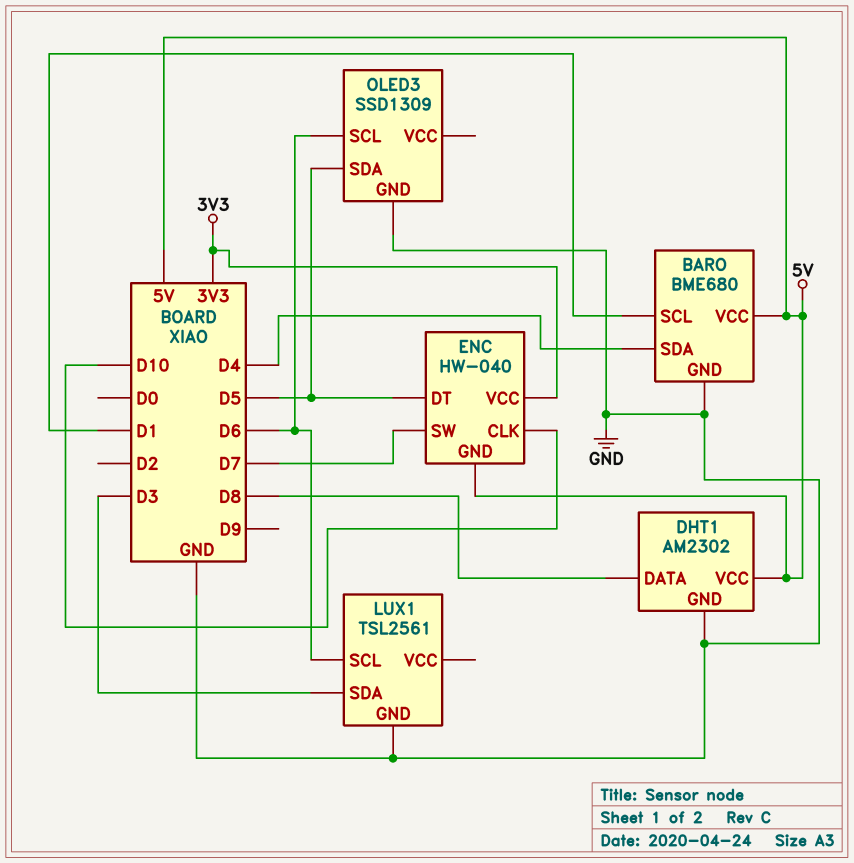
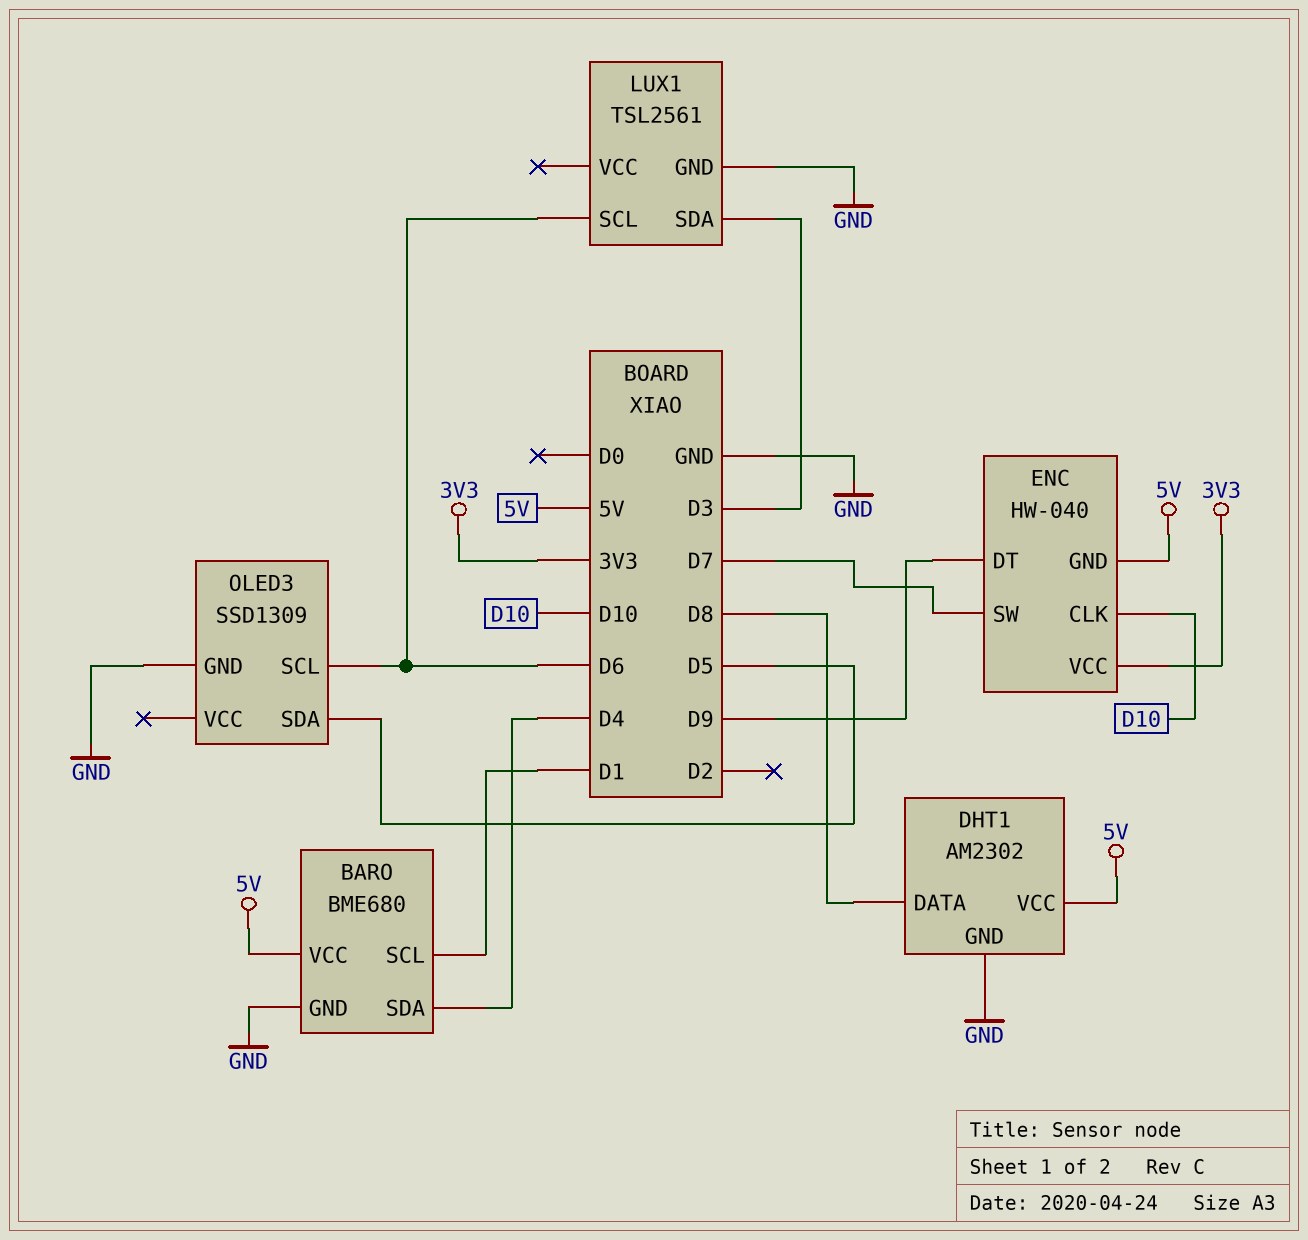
ENC pin DT: D5 -> D9

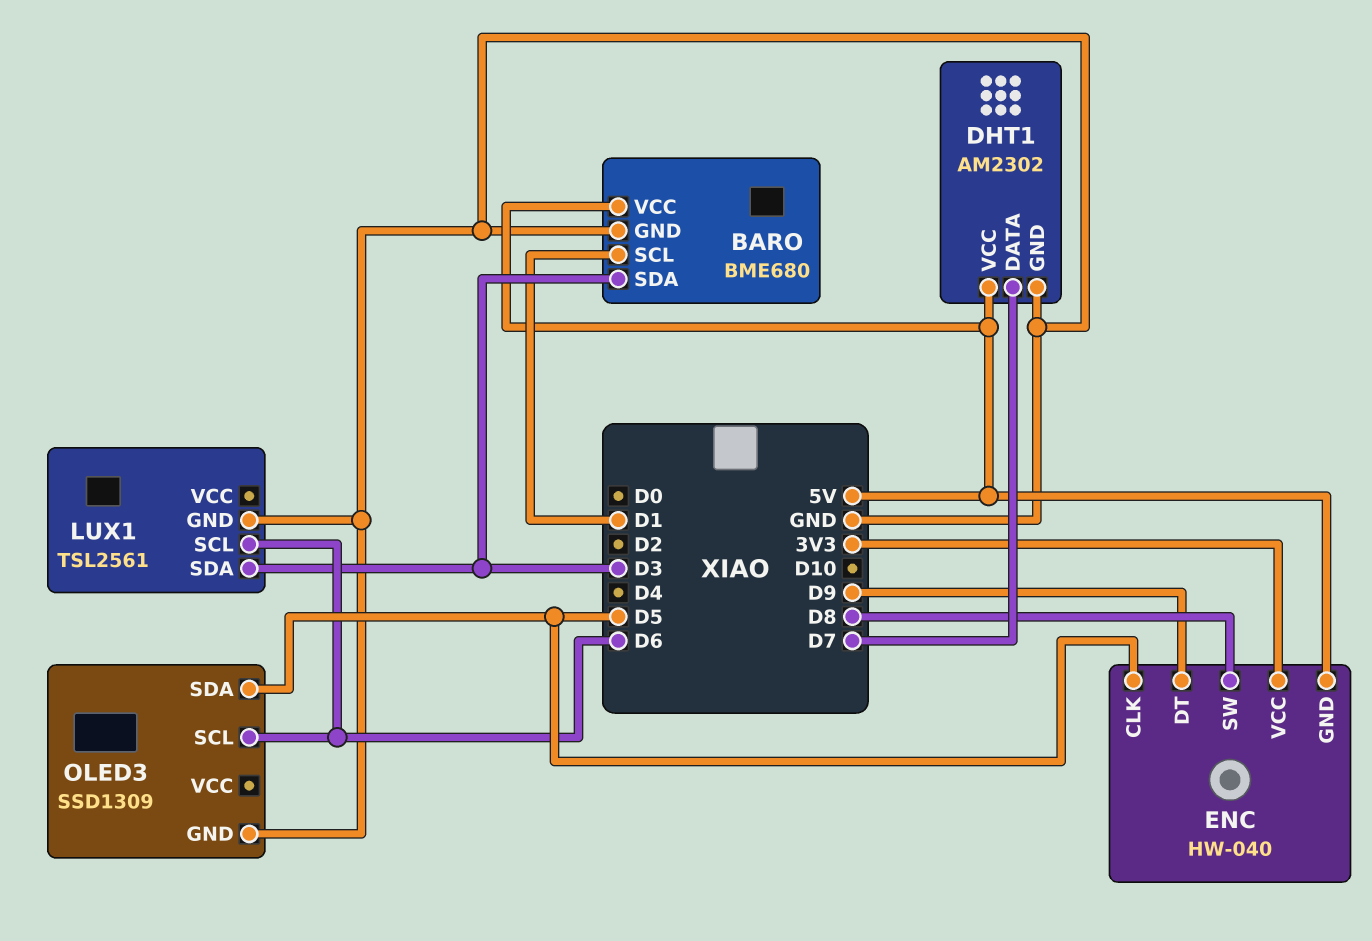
BARO pin SDA: D4 -> D3
DHT1 pin DATA: D8 -> D7
ENC pin CLK: D10 -> D5
ENC pin SW: D7 -> D8

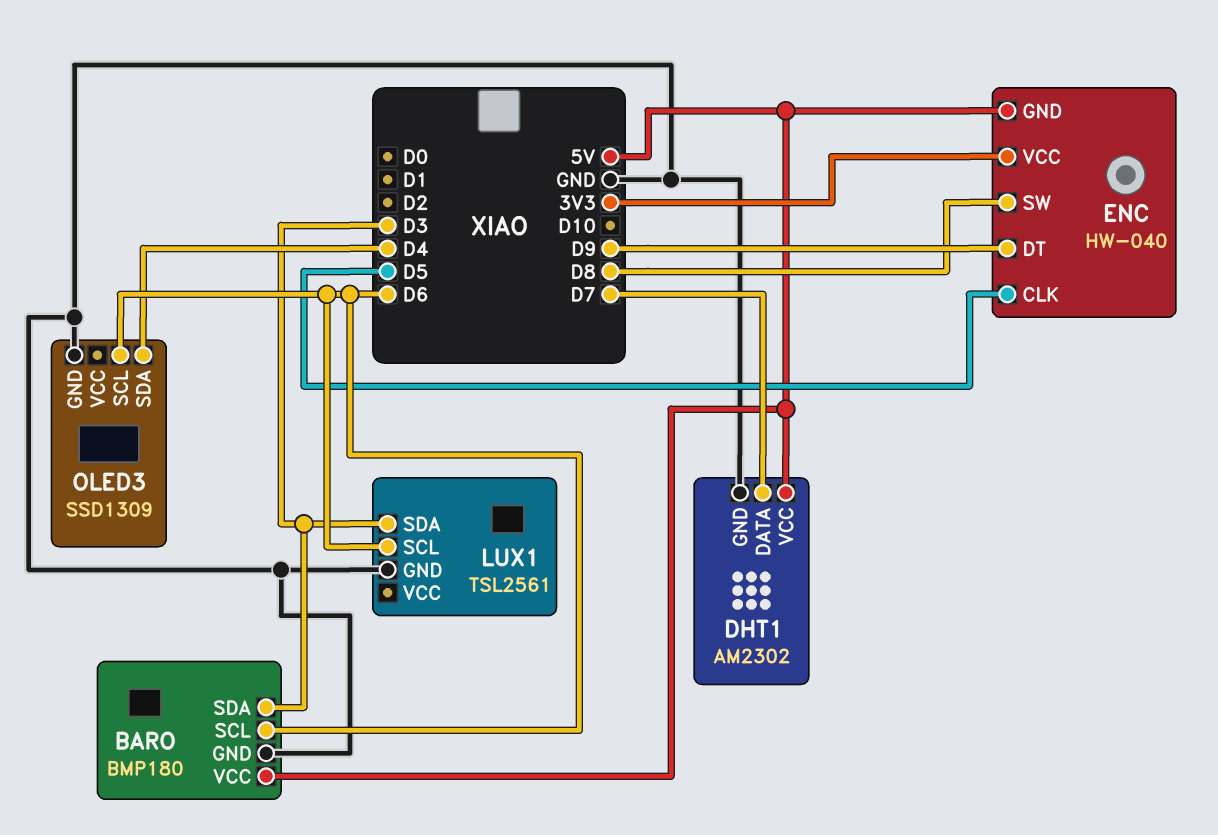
BARO: BME680 -> BMP180
BARO pin SCL: D1 -> D6
OLED3 pin SDA: D5 -> D4

